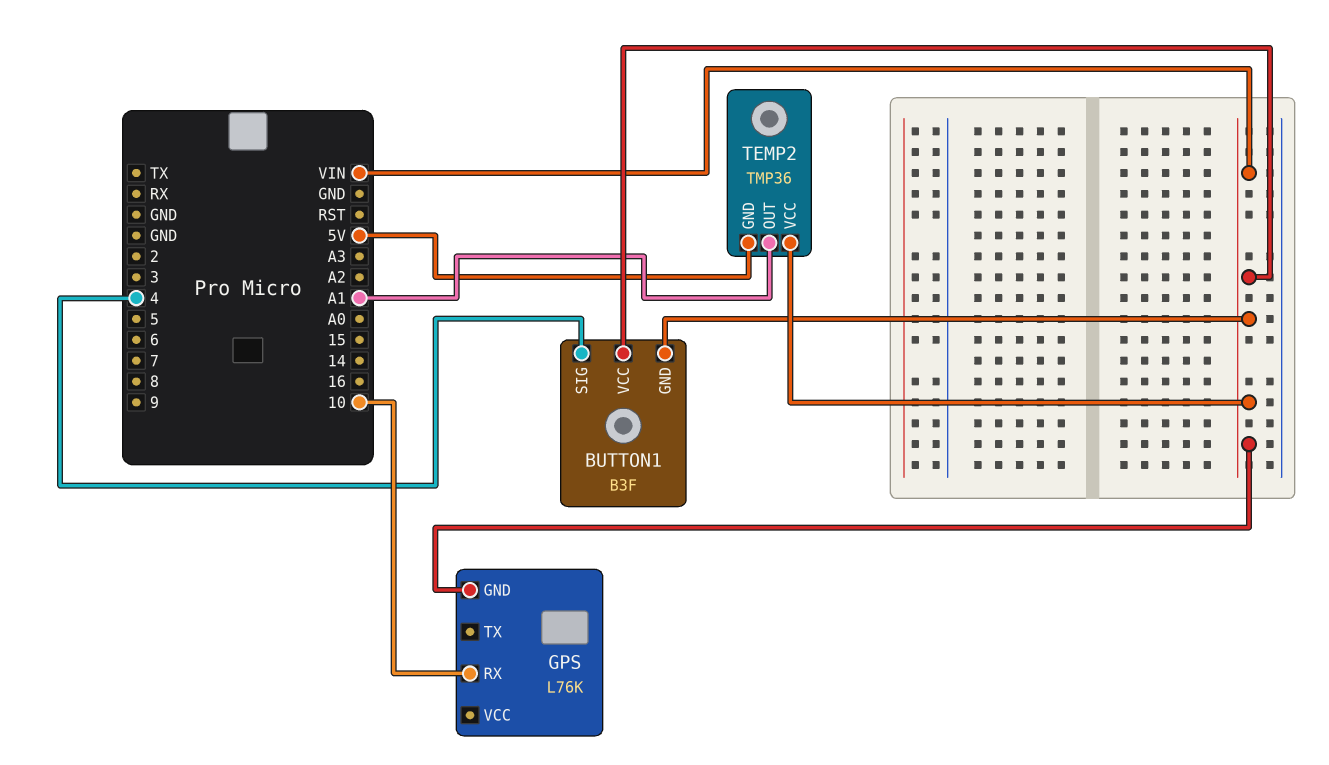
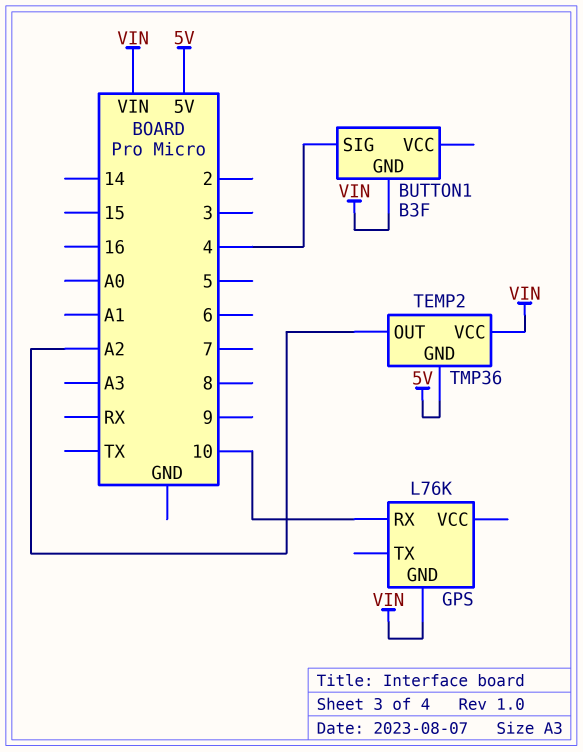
BUTTON1 pin VCC: VIN -> none
TEMP2 pin OUT: A1 -> A2

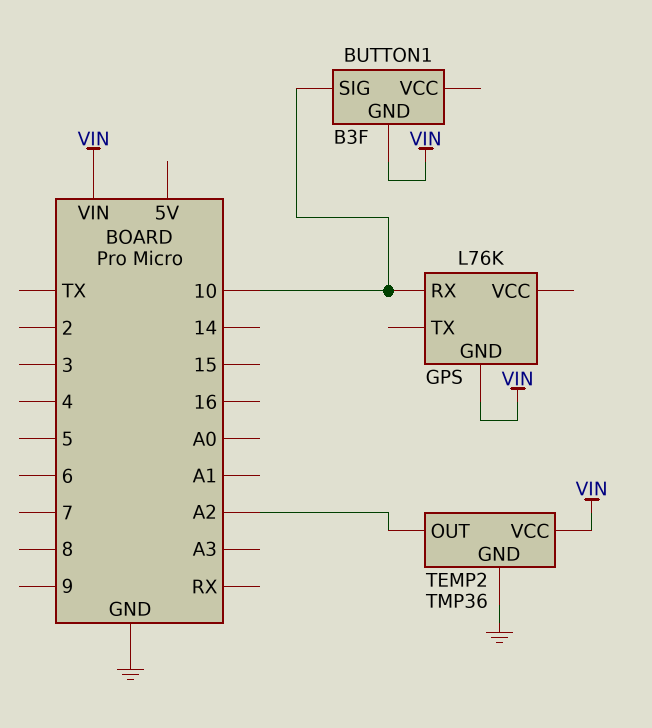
BUTTON1 pin SIG: 4 -> 10
TEMP2 pin GND: 5V -> GND

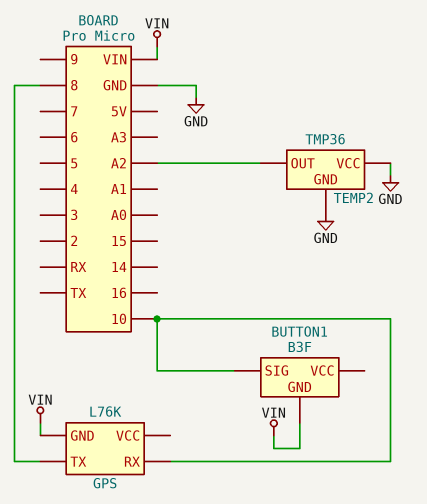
GPS pin TX: none -> 8
TEMP2 pin VCC: VIN -> GND

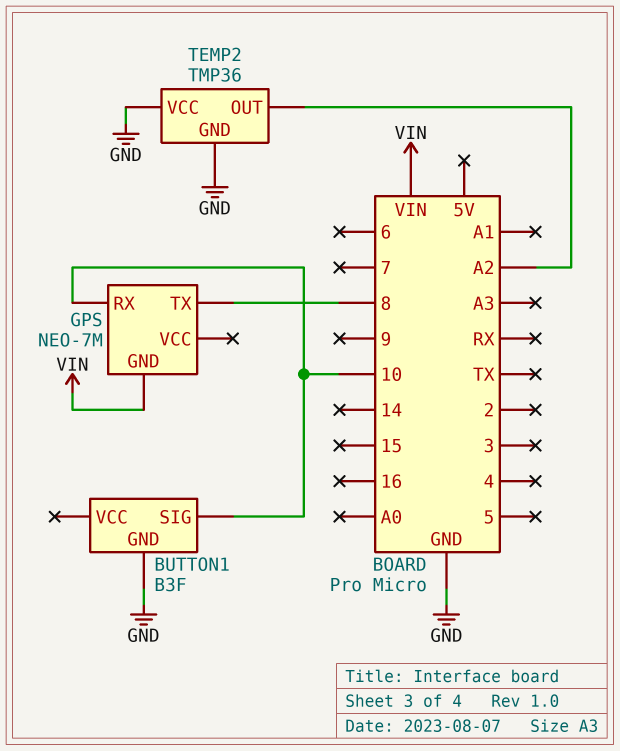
BUTTON1 pin GND: VIN -> GND
GPS: L76K -> NEO-7M

